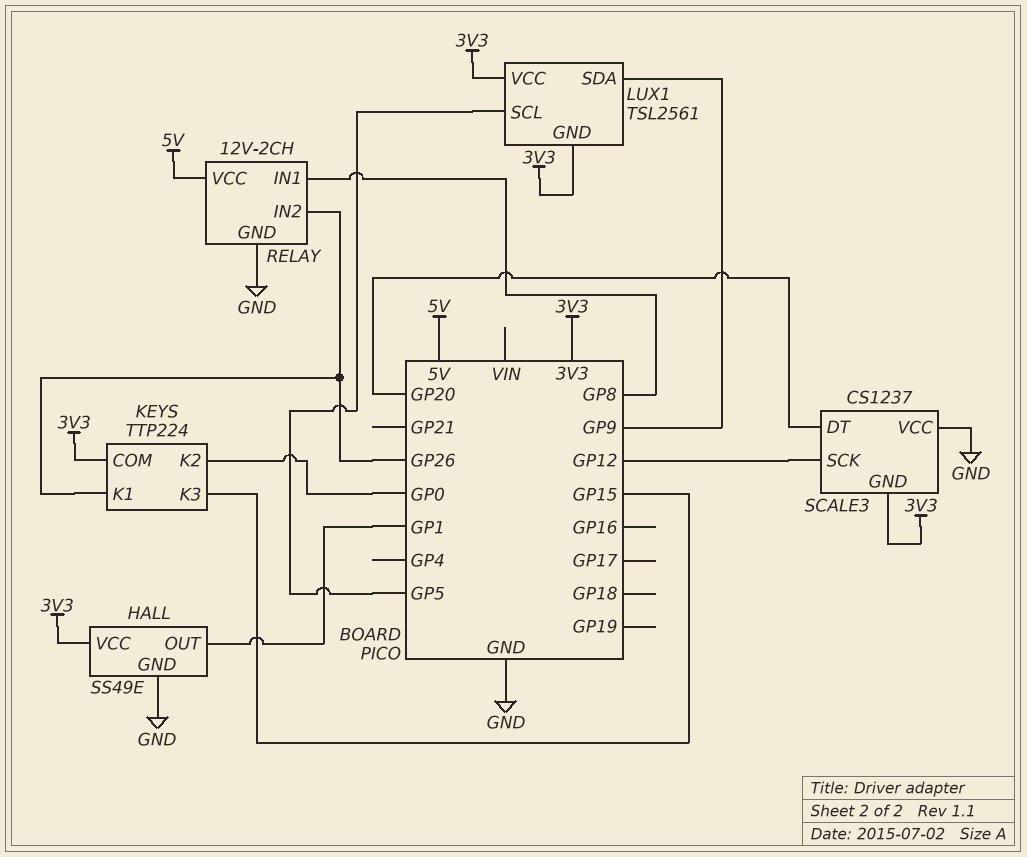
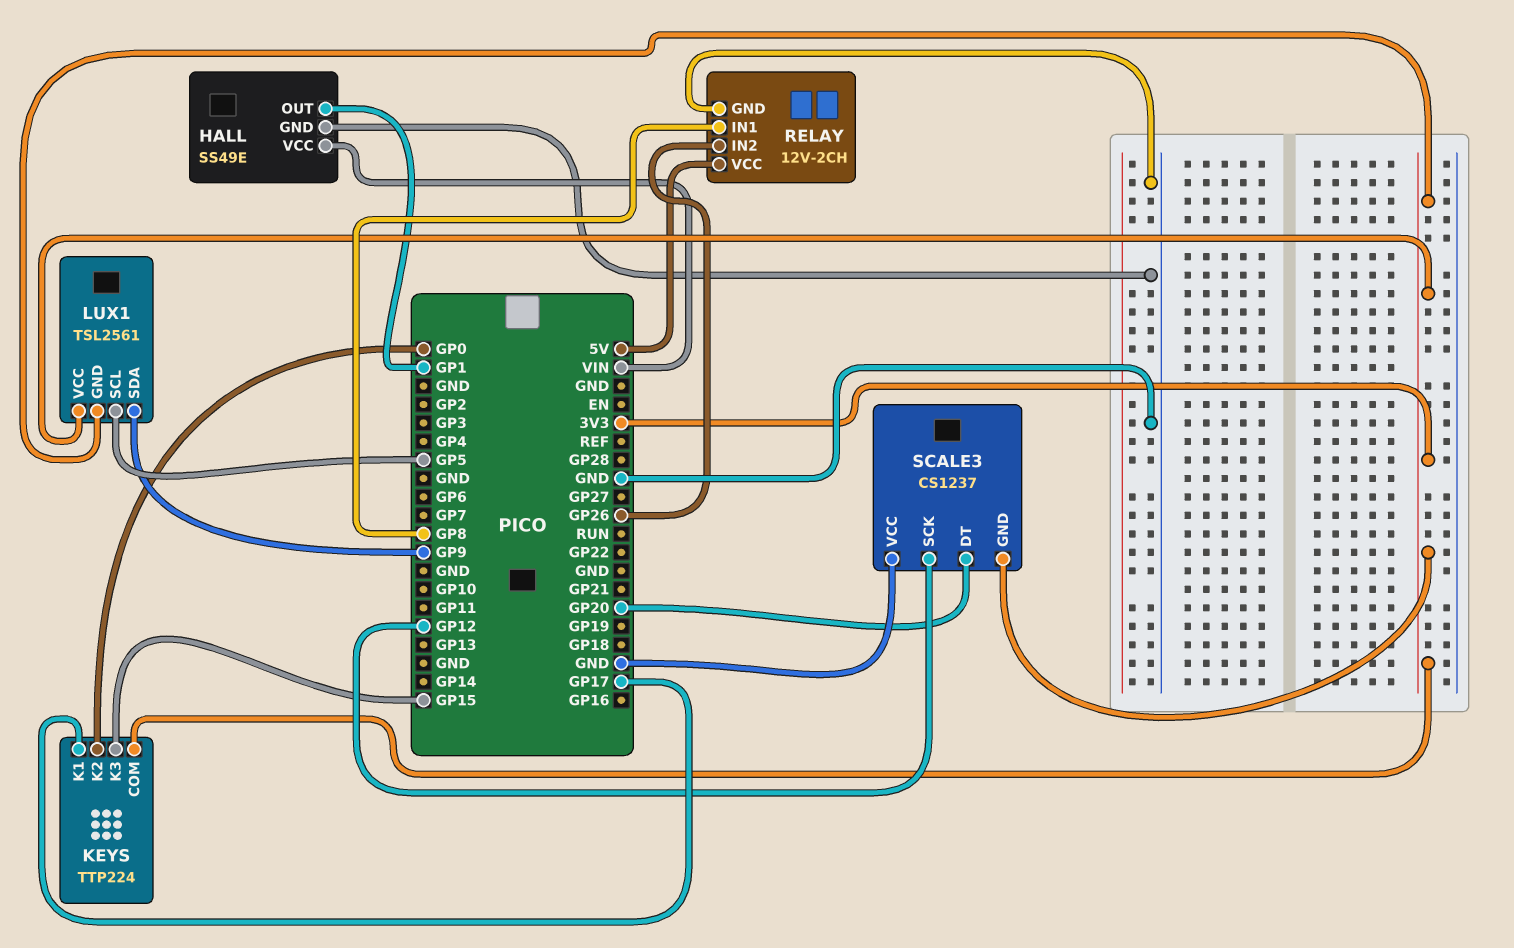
HALL pin VCC: 3V3 -> VIN
KEYS pin K1: GP26 -> GP17

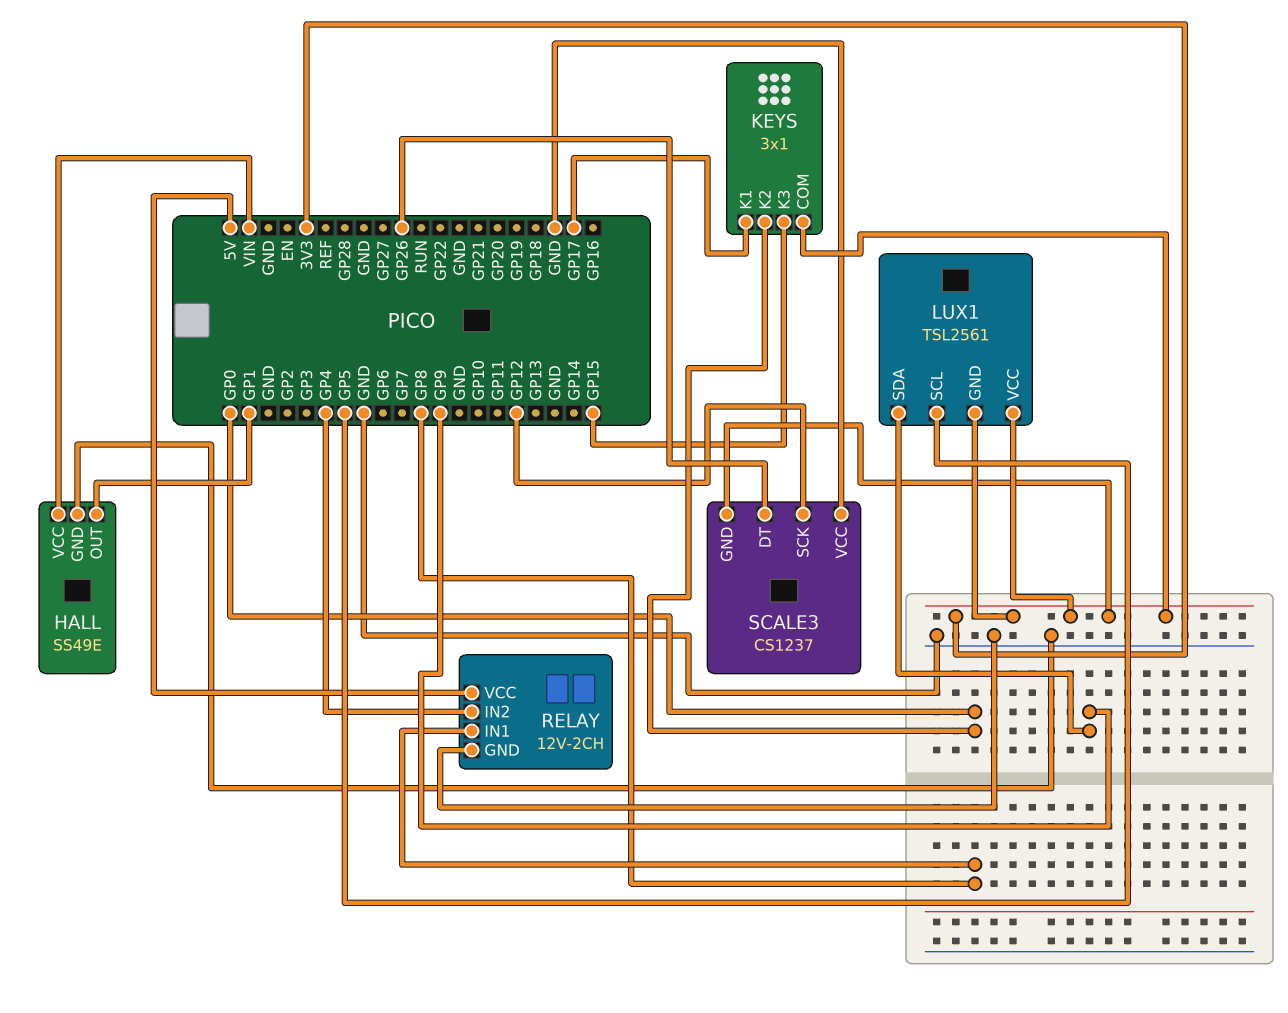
KEYS: TTP224 -> 3x1
RELAY pin IN2: GP26 -> GP4
SCALE3 pin DT: GP20 -> GP26

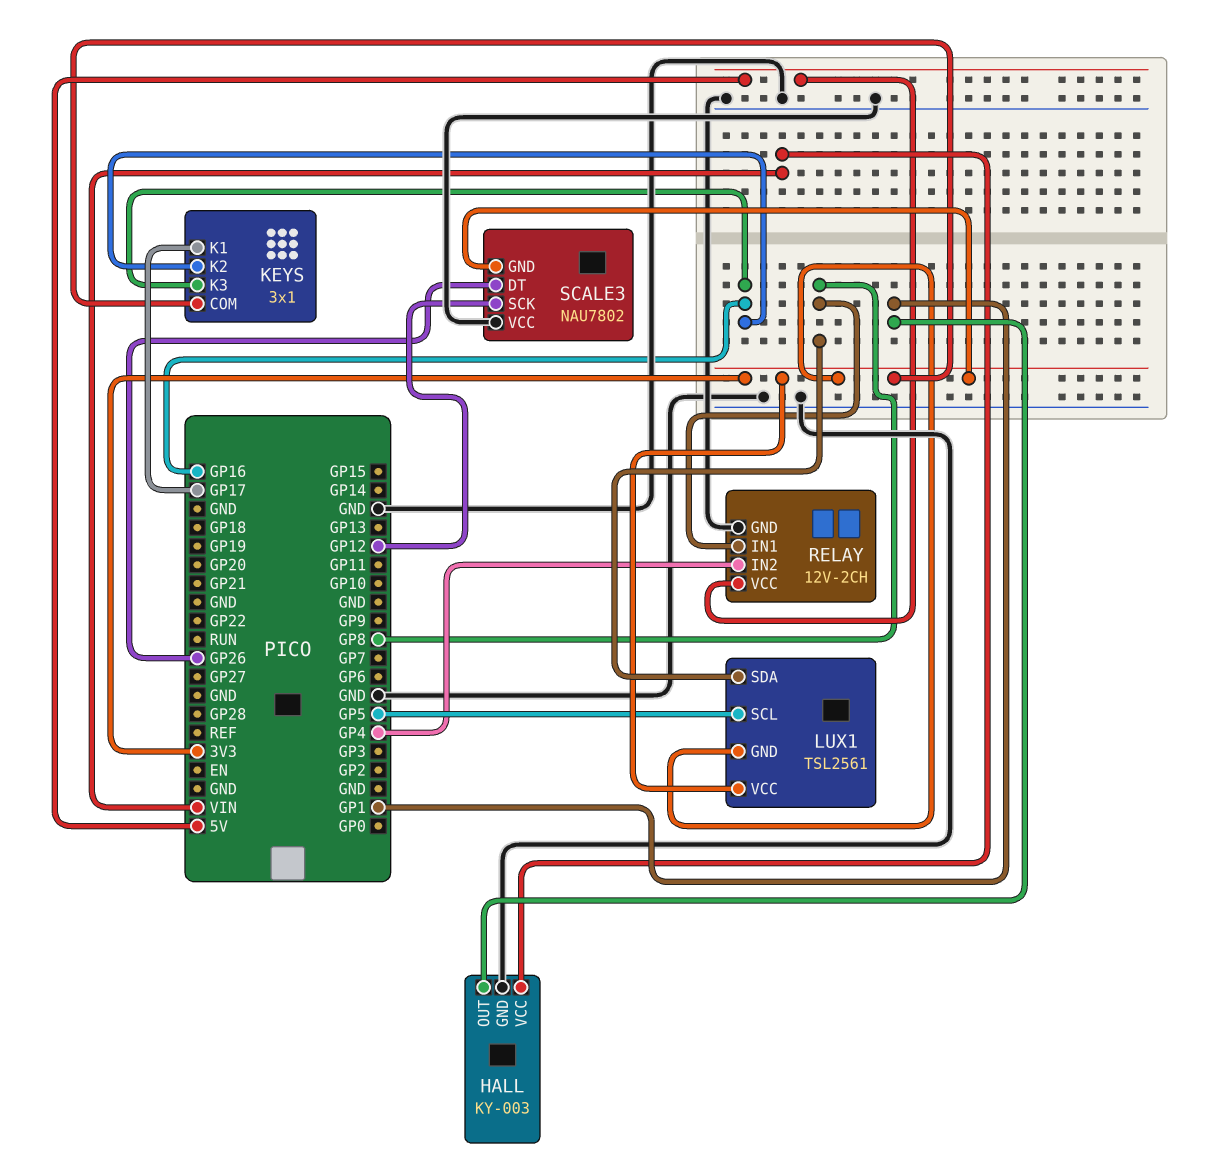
HALL: SS49E -> KY-003
KEYS pin K2: GP0 -> GP16
KEYS pin K3: GP15 -> GP16
LUX1 pin SDA: GP9 -> GP8
SCALE3: CS1237 -> NAU7802

